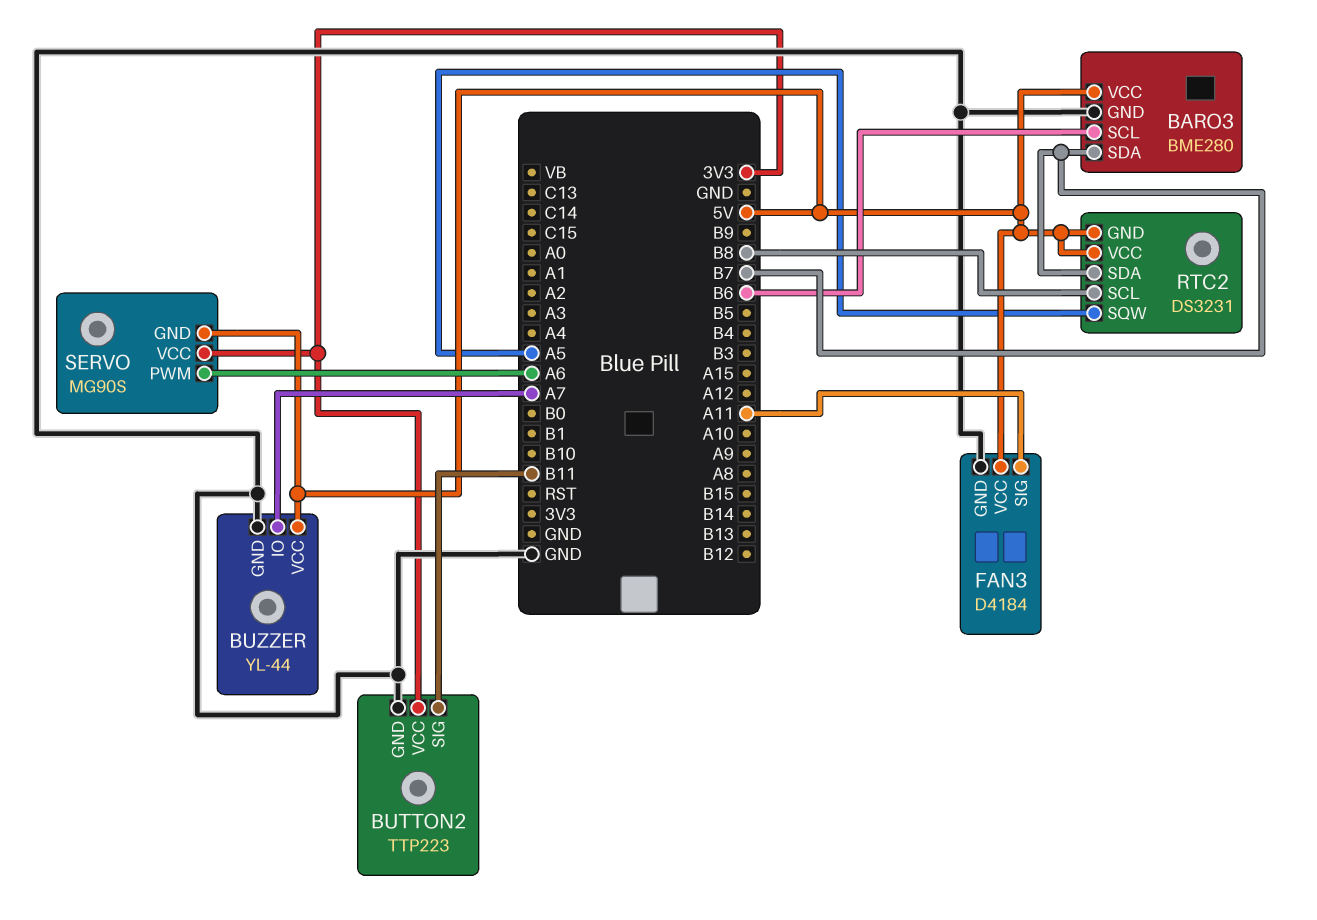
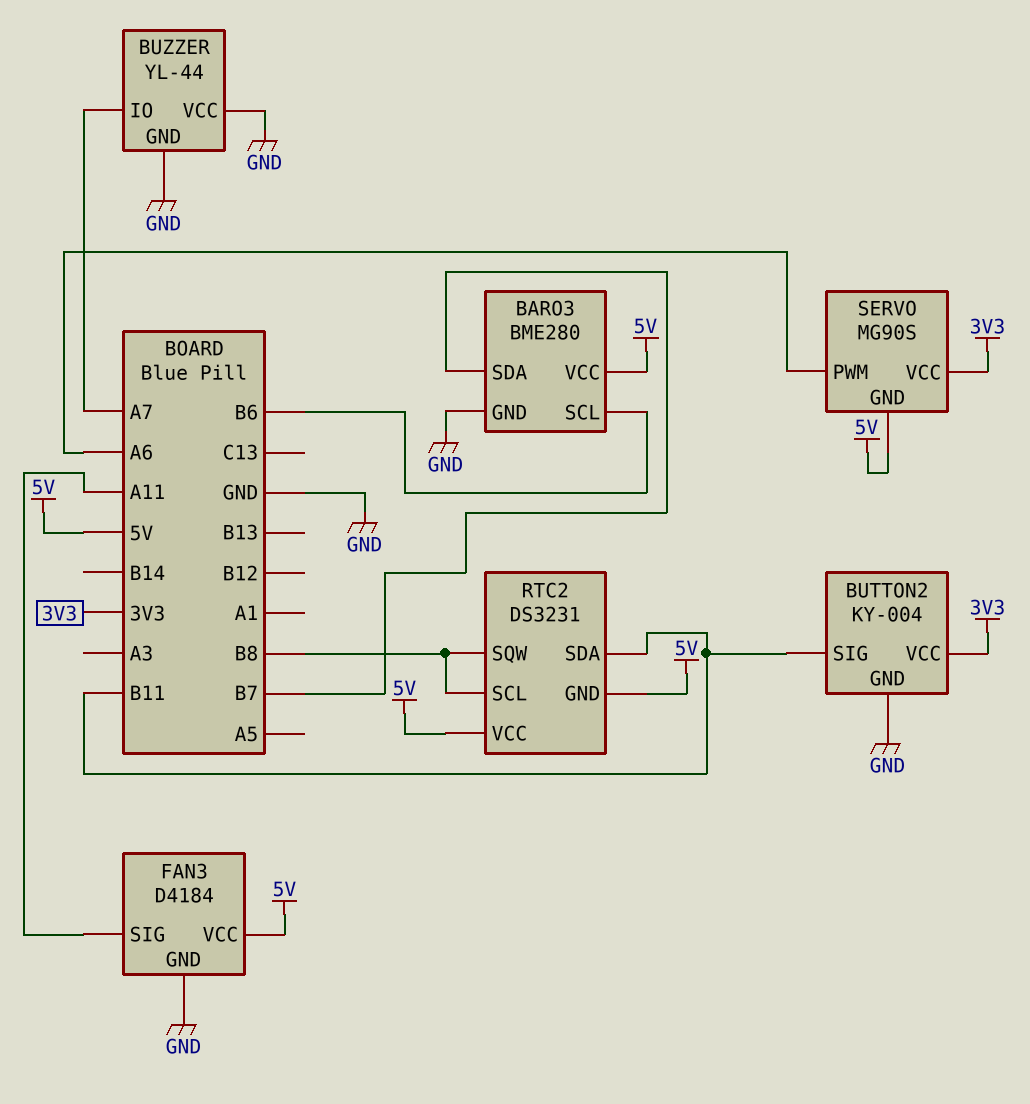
BUTTON2: TTP223 -> KY-004
BUZZER pin VCC: 5V -> GND
RTC2 pin SDA: B7 -> B11
RTC2 pin SQW: A5 -> B8

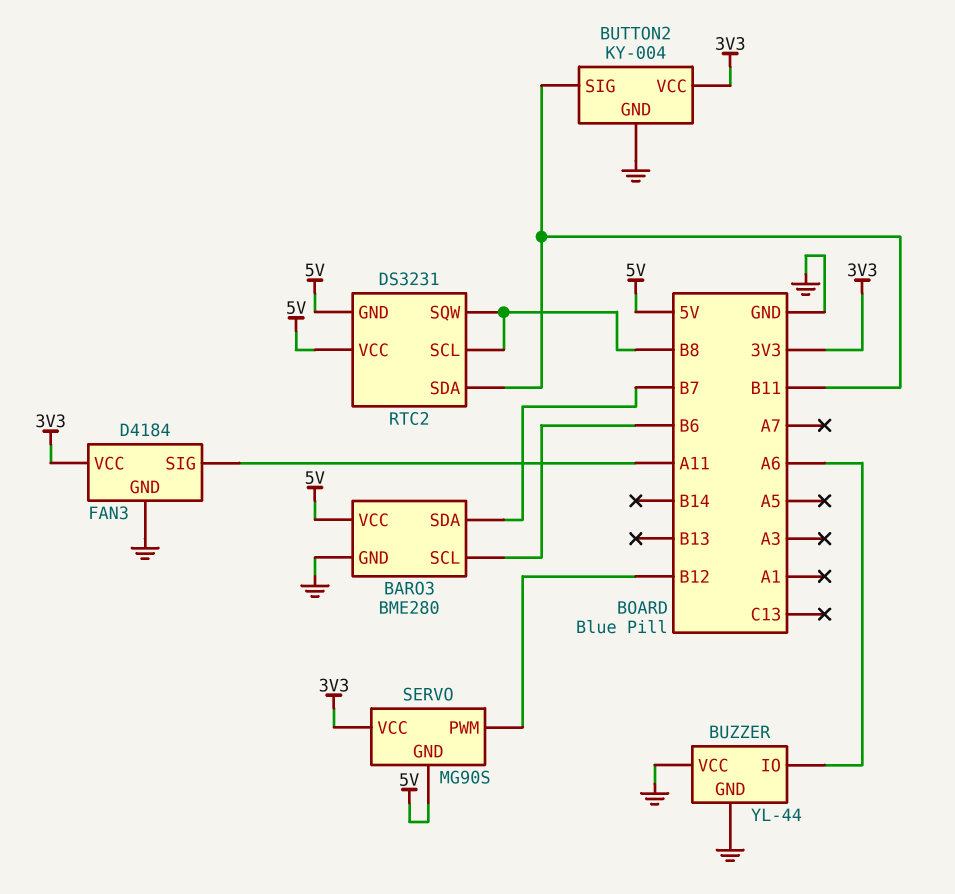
BUZZER pin IO: A7 -> A6
FAN3 pin VCC: 5V -> 3V3
SERVO pin PWM: A6 -> B12

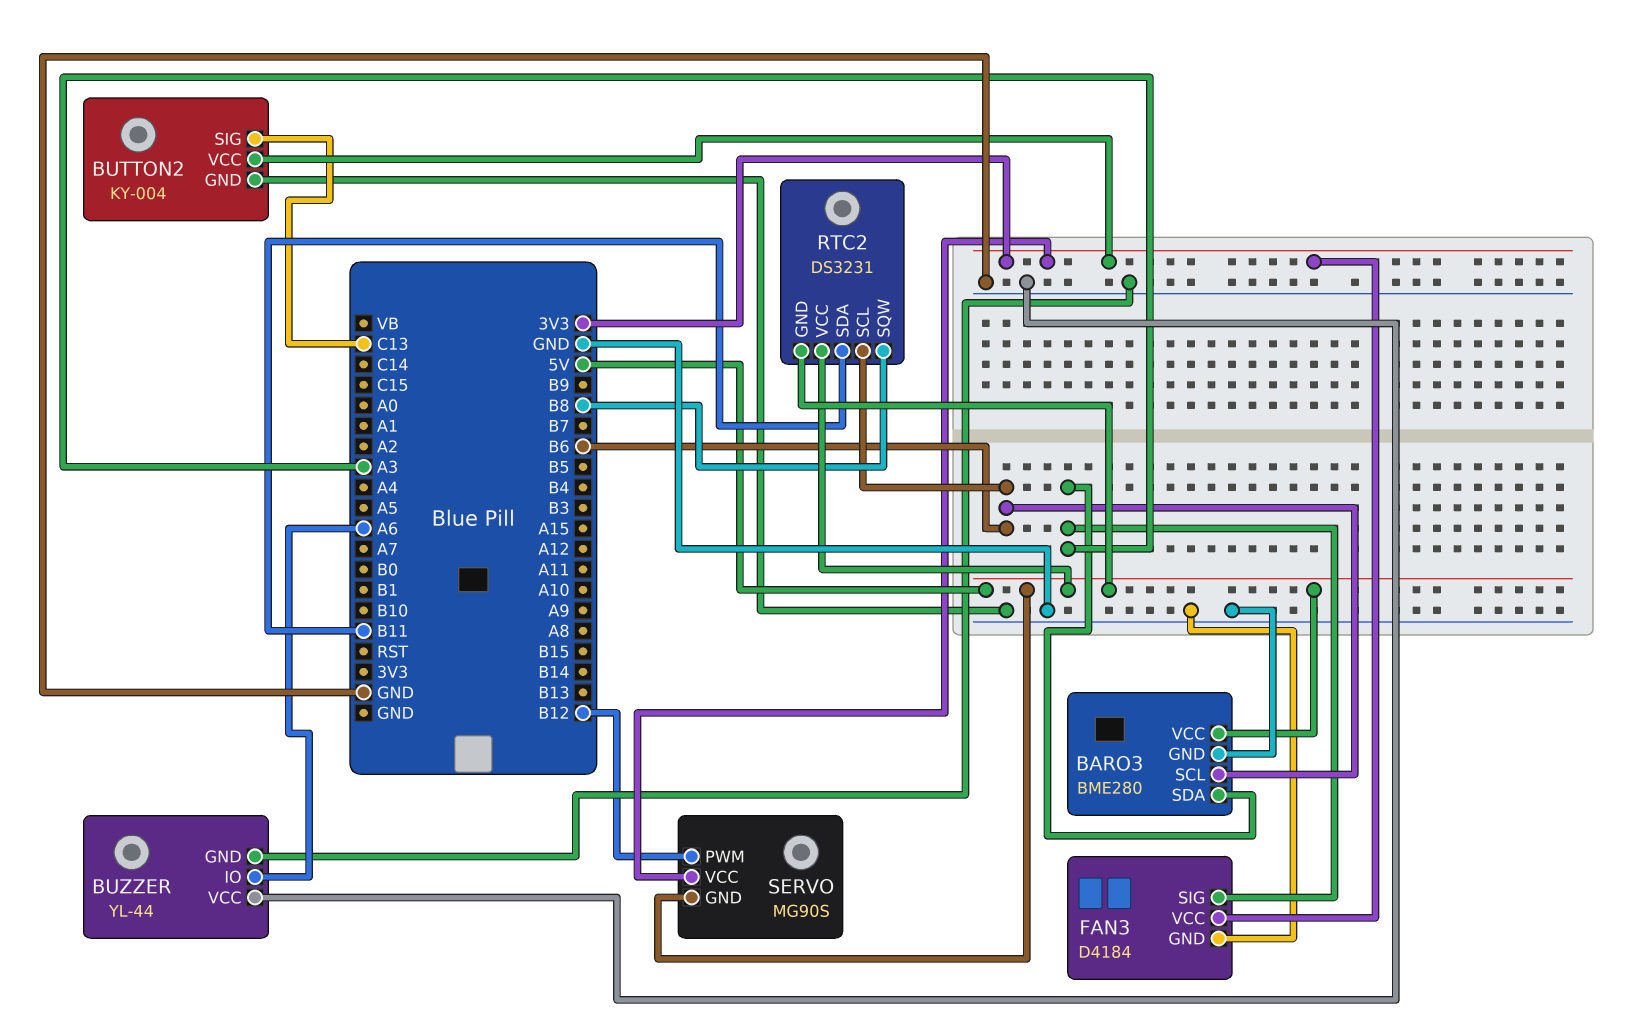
BARO3 pin SDA: B7 -> A3
BUTTON2 pin SIG: B11 -> C13
FAN3 pin SIG: A11 -> A3
RTC2 pin SCL: B8 -> B6

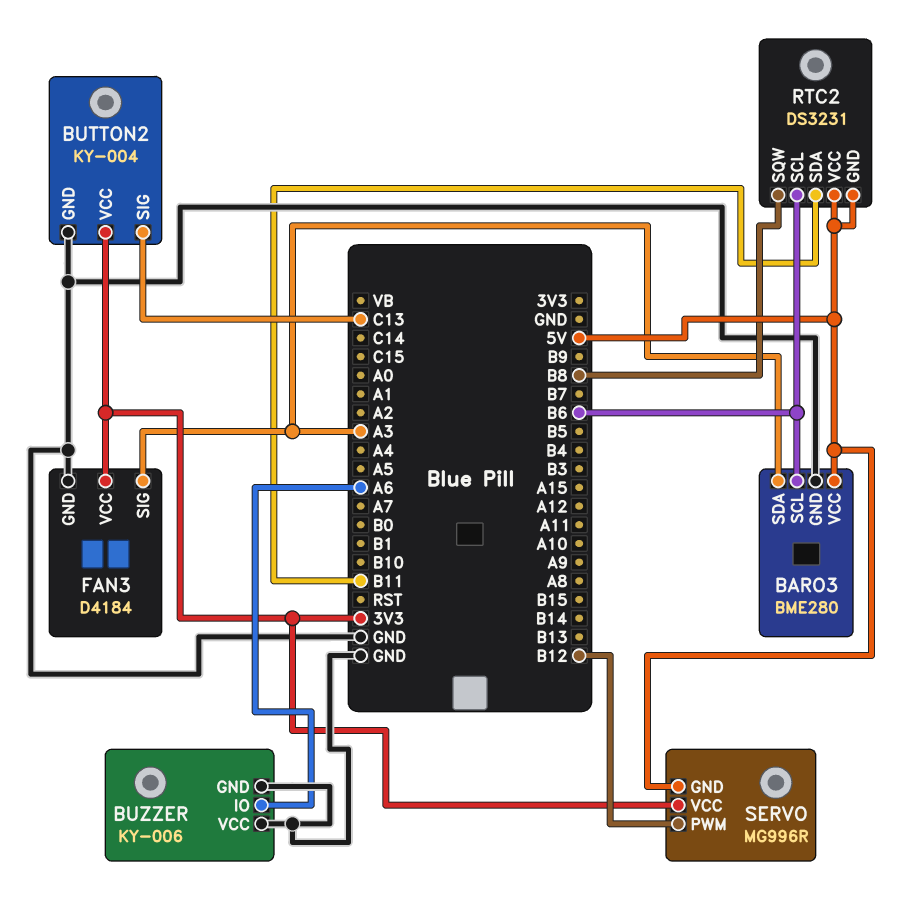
BUZZER: YL-44 -> KY-006
SERVO: MG90S -> MG996R

